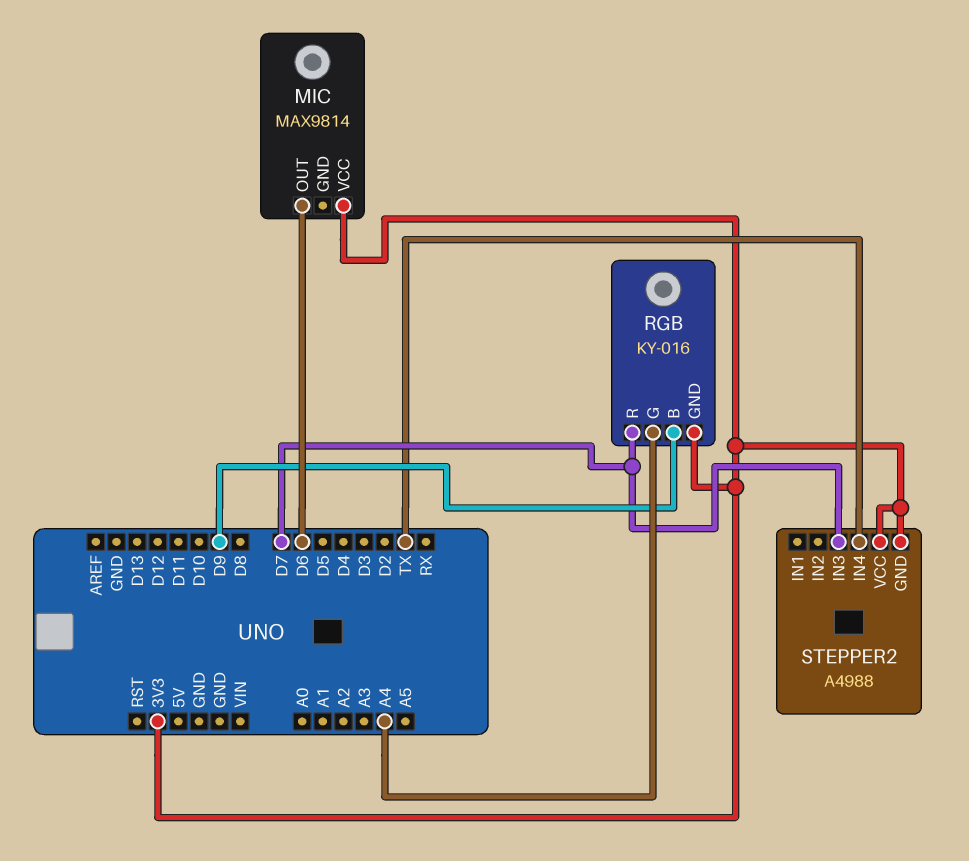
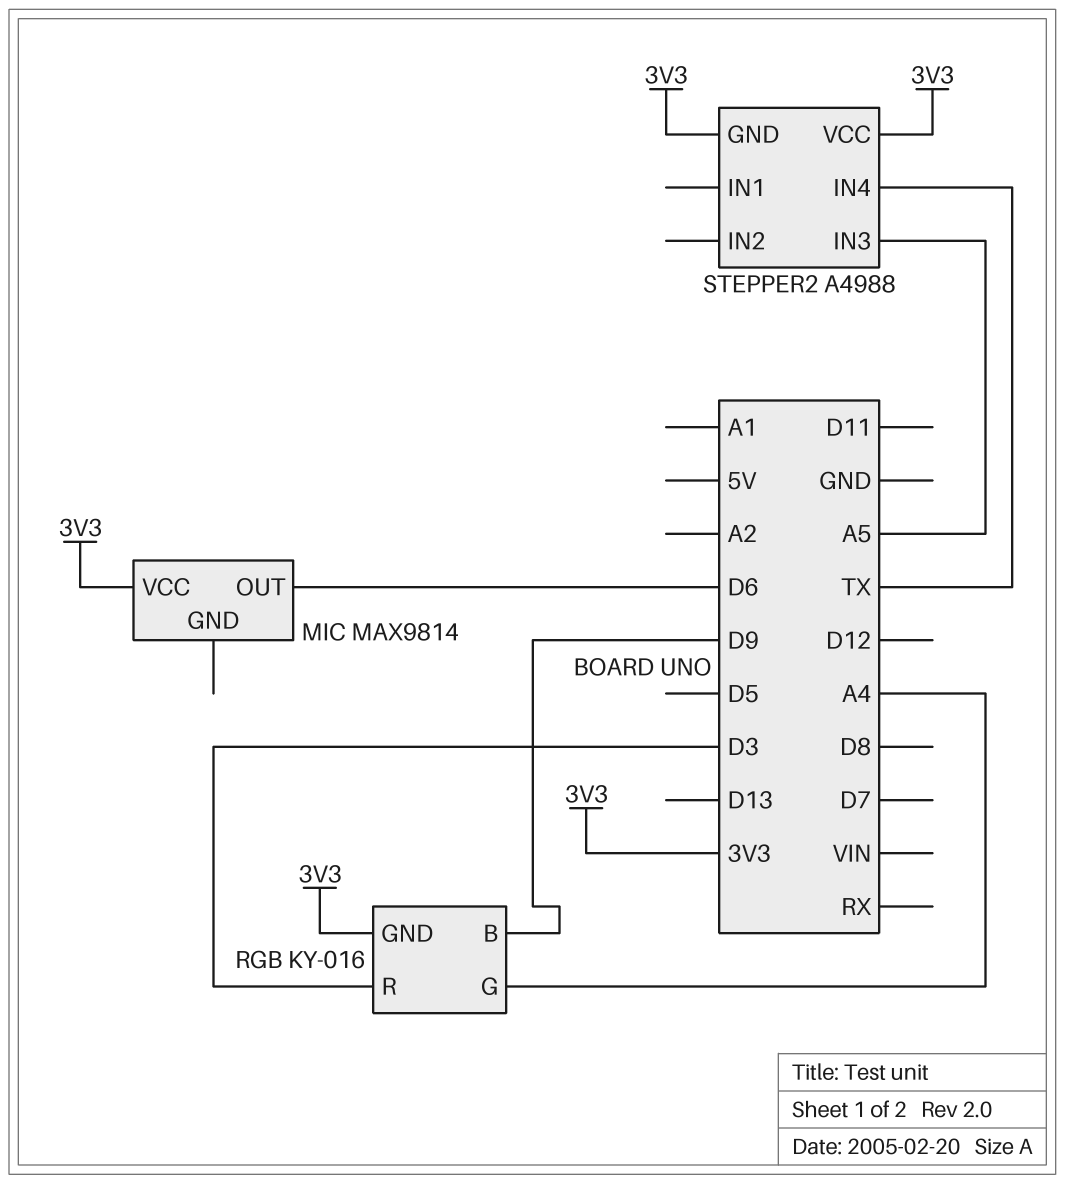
RGB pin R: D7 -> D3
STEPPER2 pin IN3: D7 -> A5

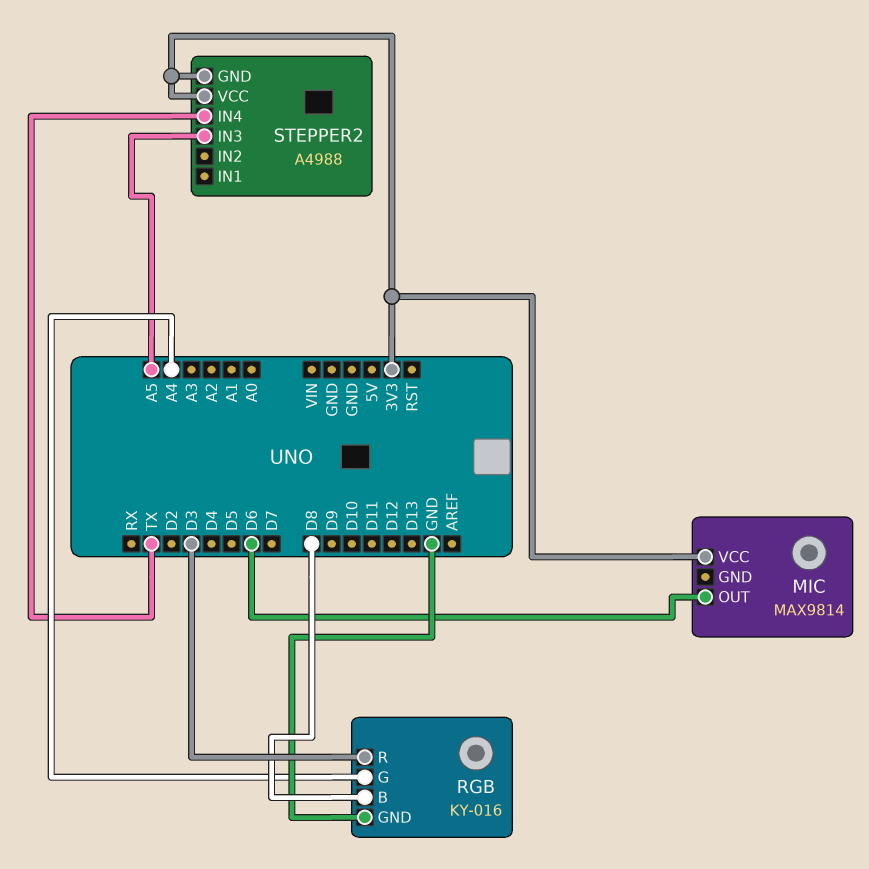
RGB pin B: D9 -> D8
RGB pin GND: 3V3 -> GND

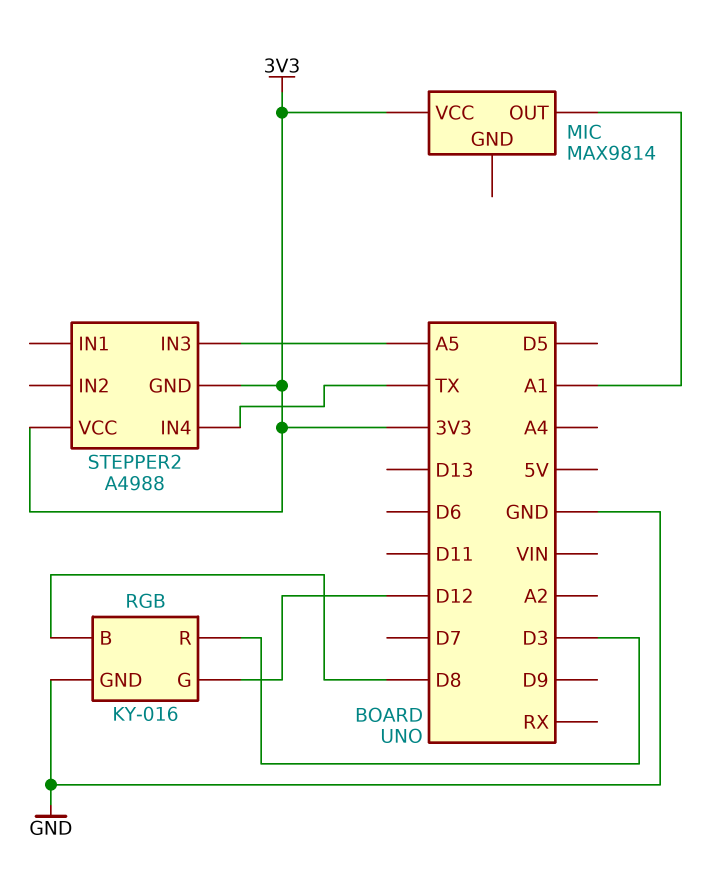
MIC pin OUT: D6 -> A1
RGB pin G: A4 -> D12

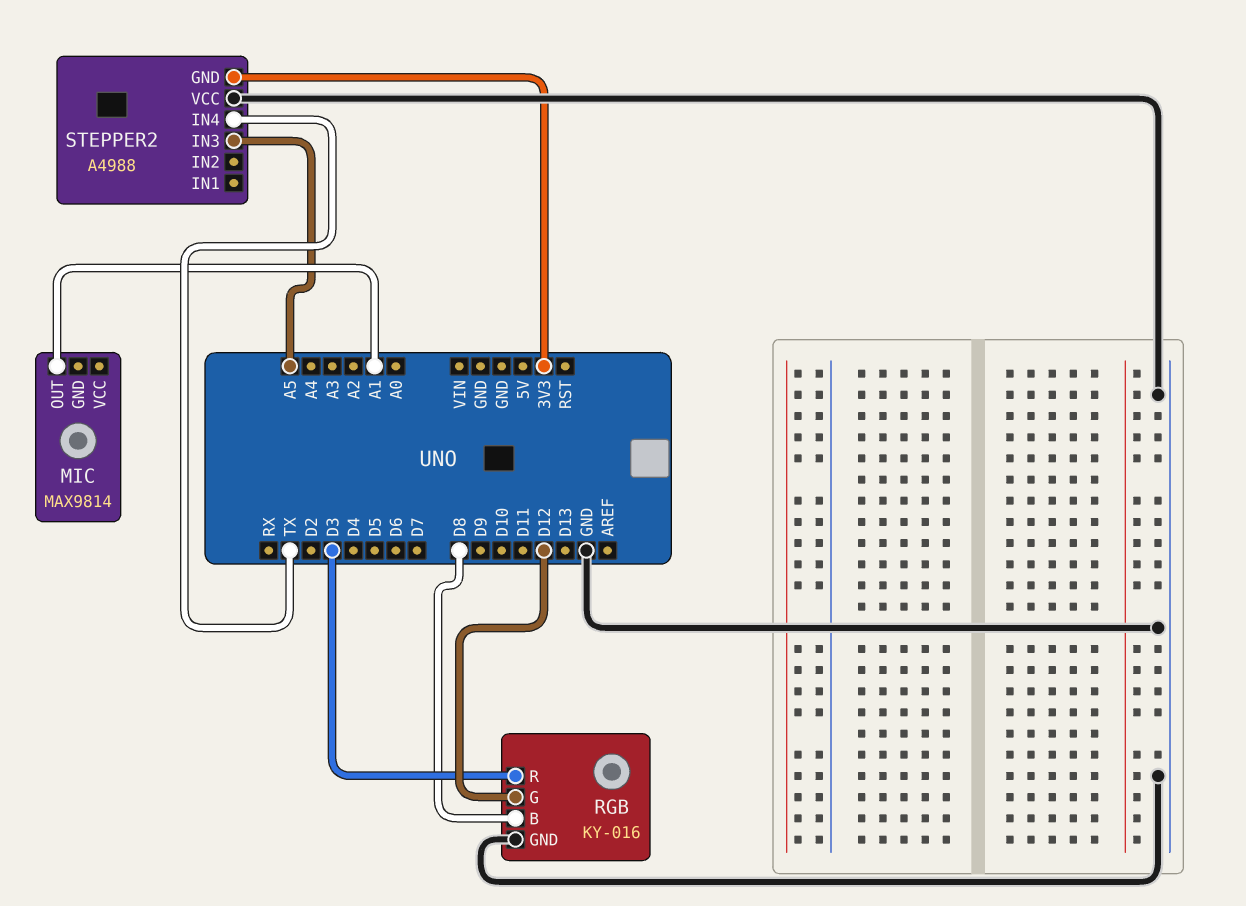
MIC pin VCC: 3V3 -> none
STEPPER2 pin VCC: 3V3 -> GND

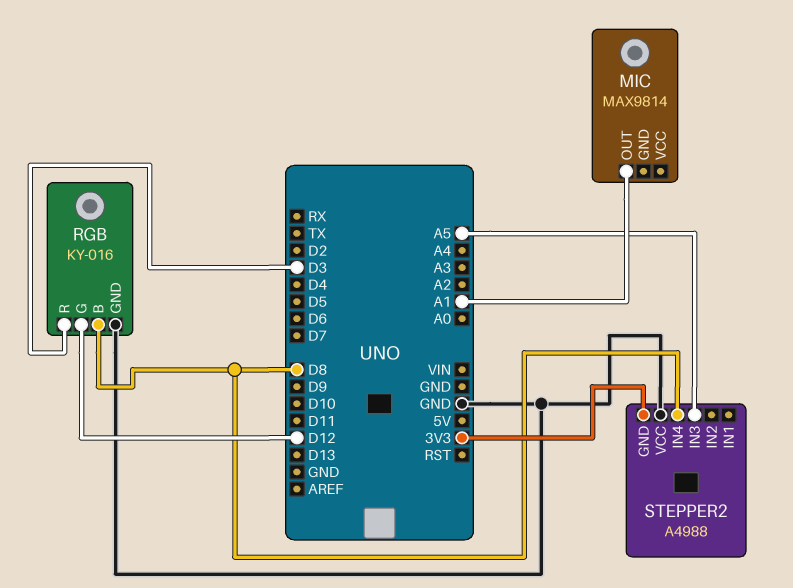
STEPPER2 pin IN4: TX -> D8

